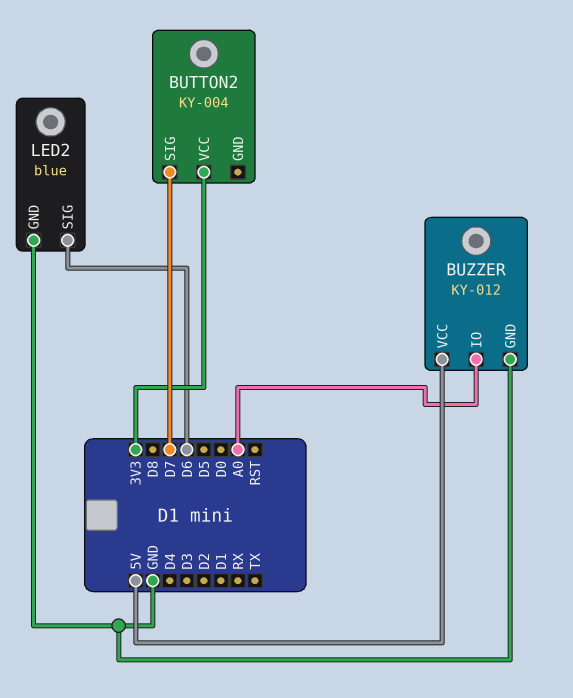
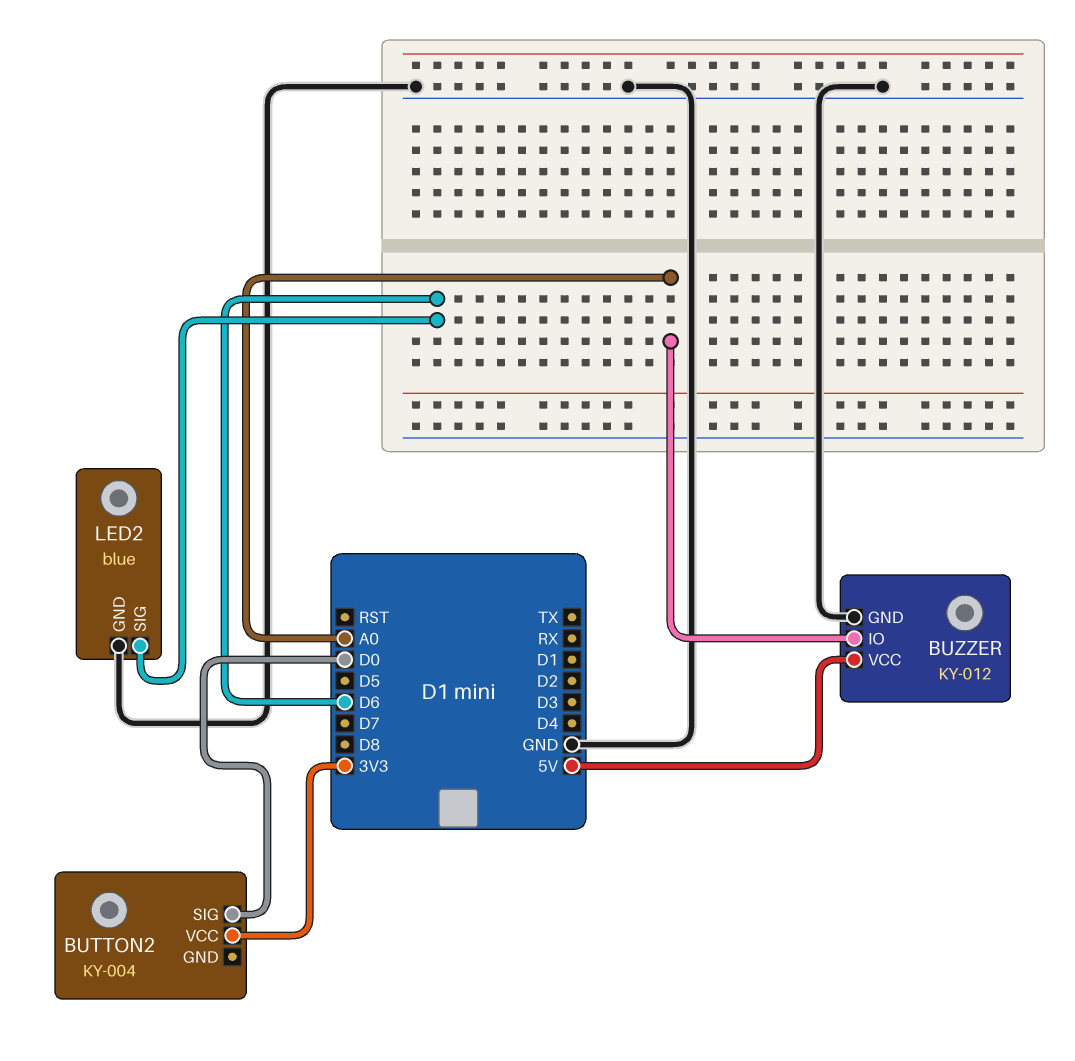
BUTTON2 pin SIG: D7 -> D0

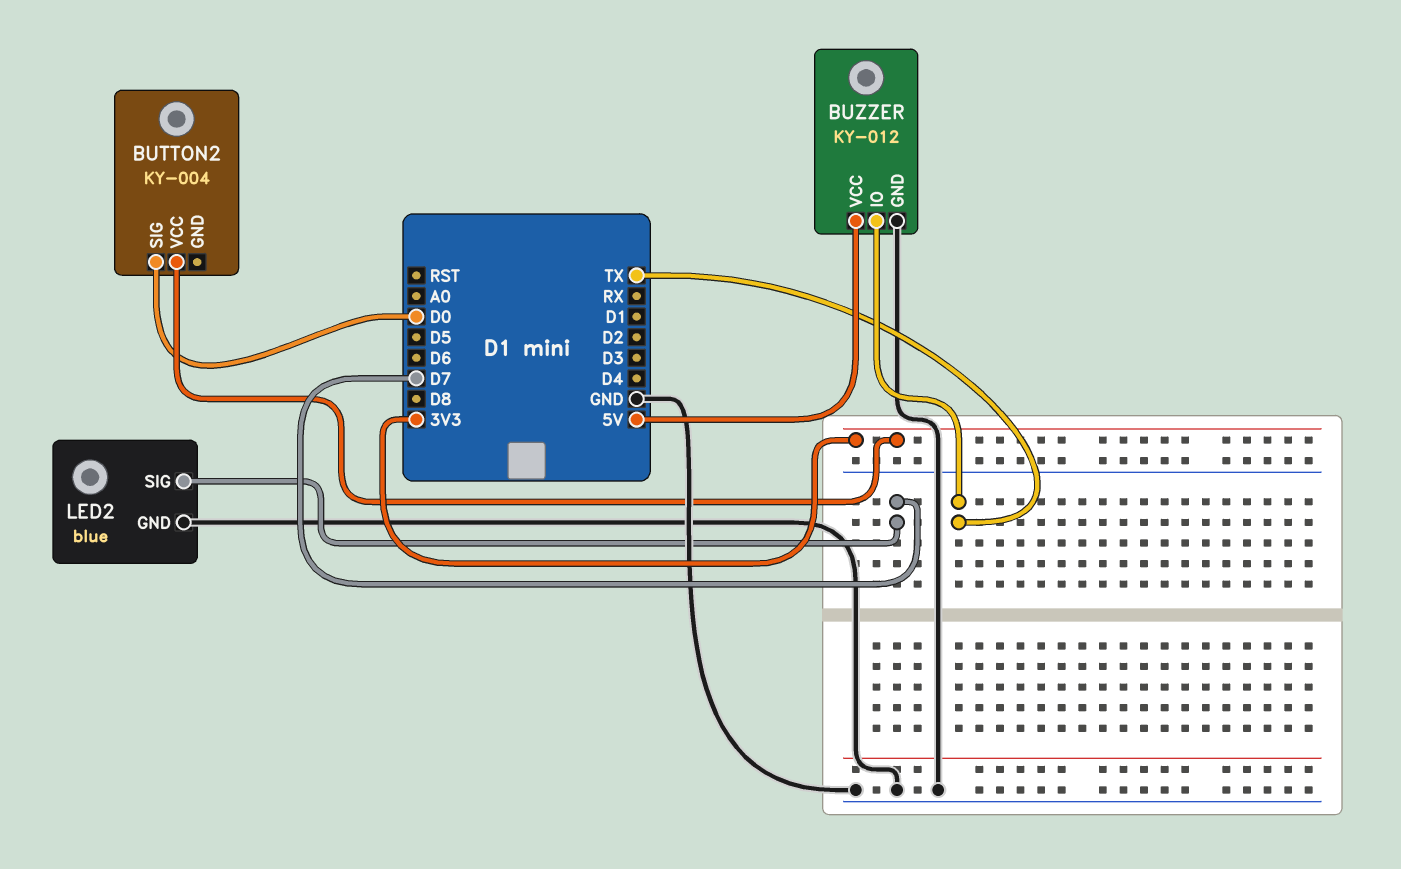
BUZZER pin IO: A0 -> TX
LED2 pin SIG: D6 -> D7

